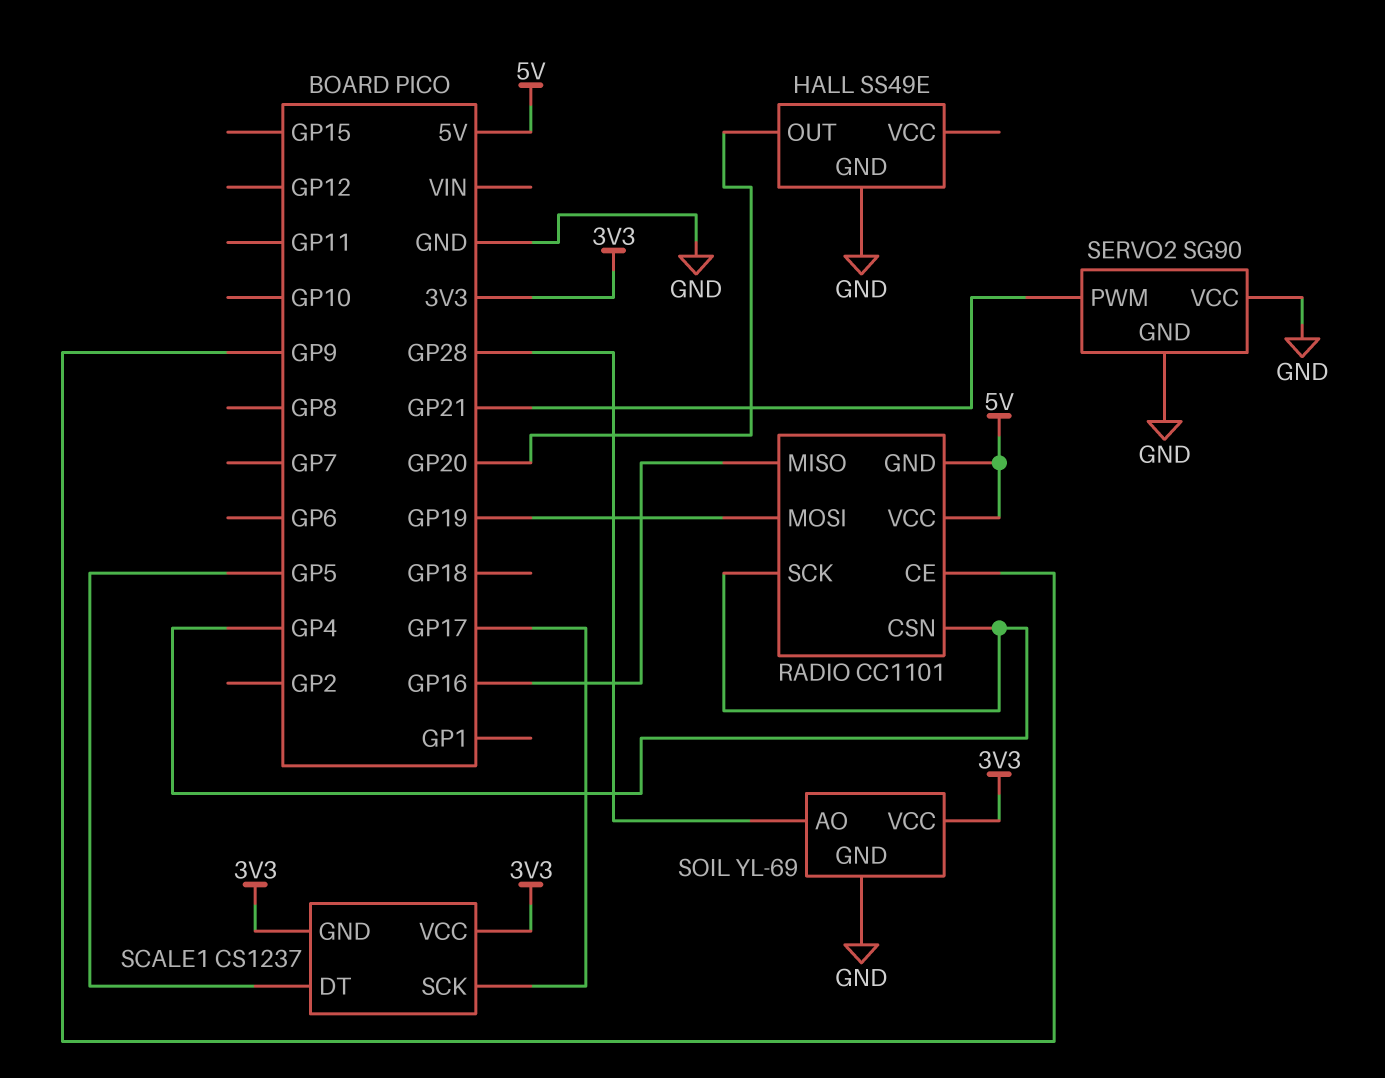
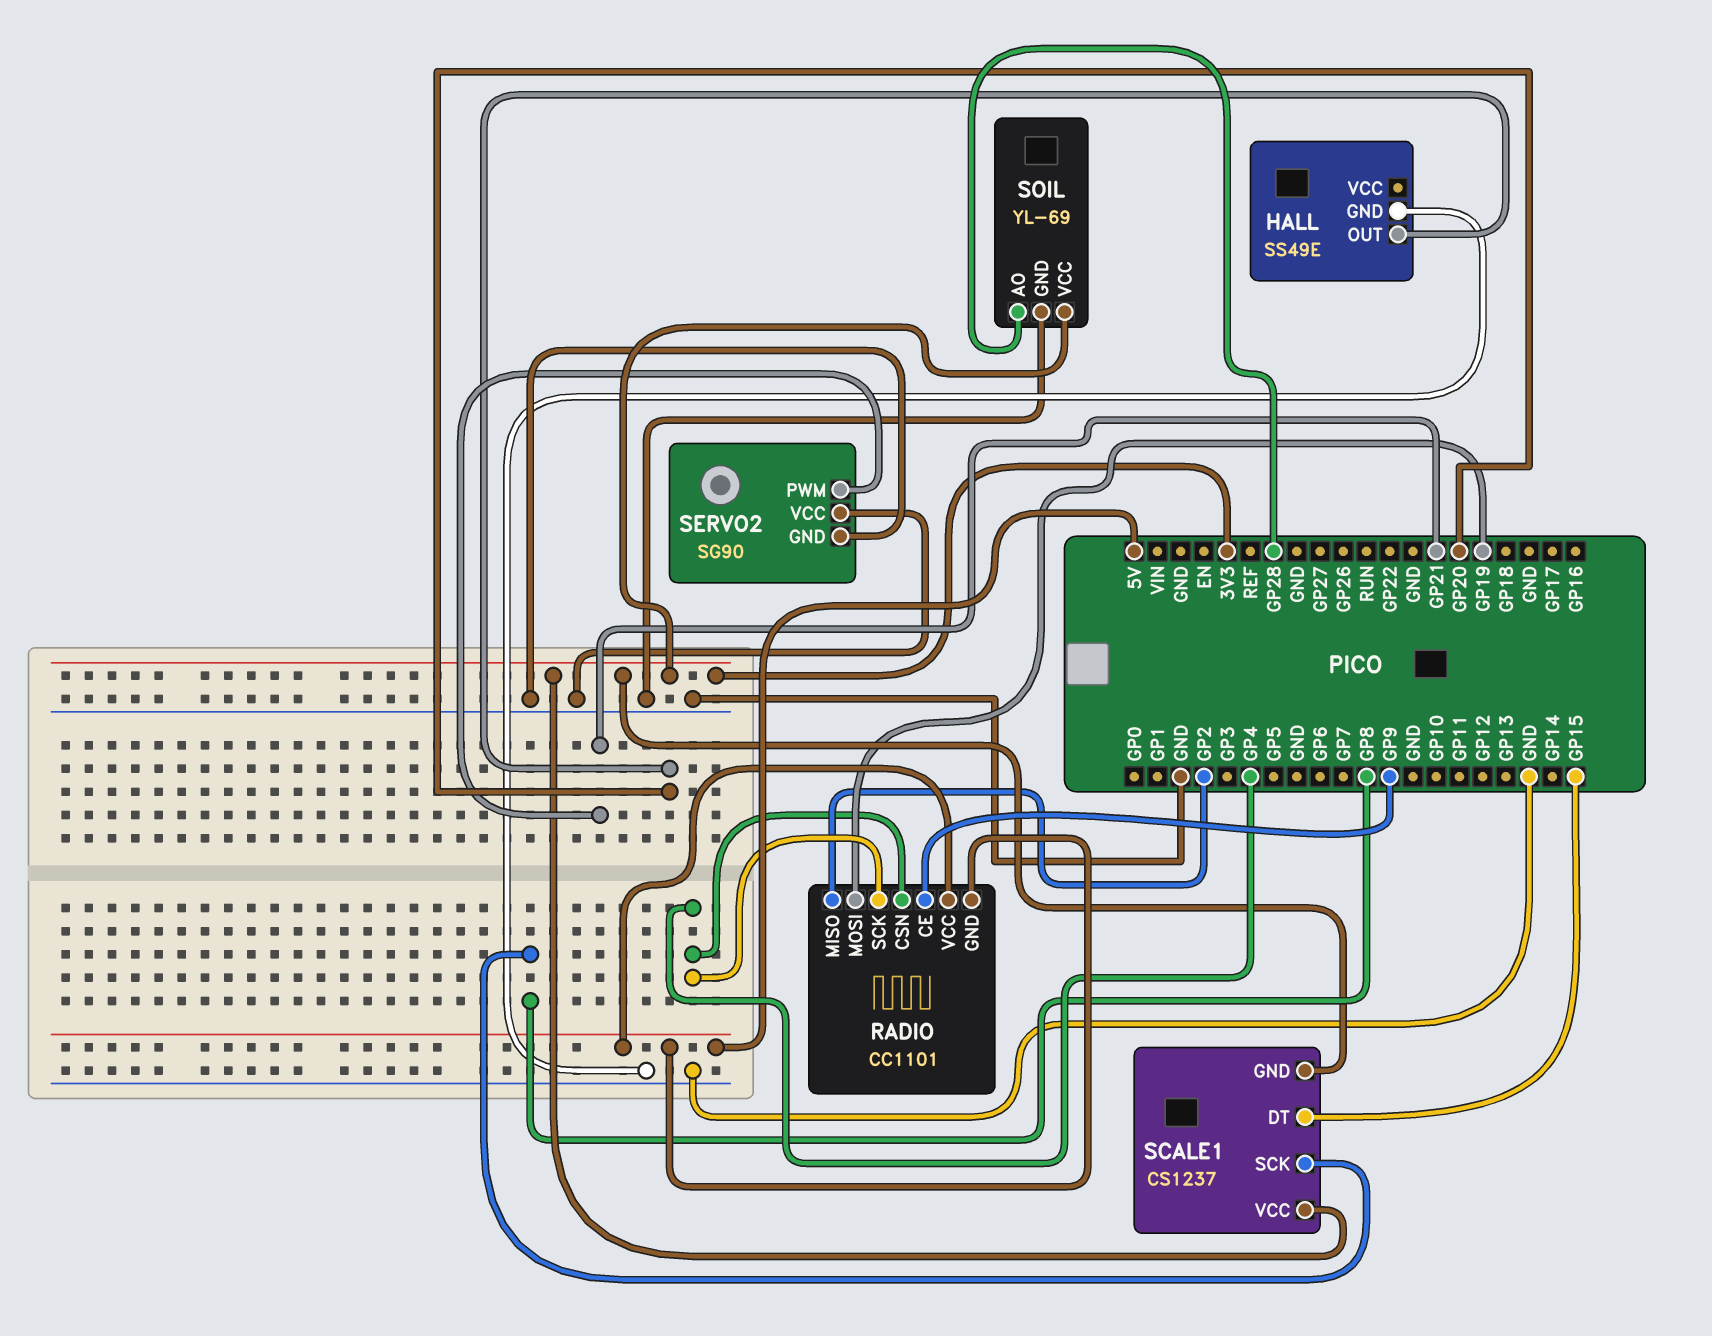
RADIO pin MISO: GP16 -> GP2
SCALE1 pin DT: GP5 -> GP15
SCALE1 pin SCK: GP17 -> GP8

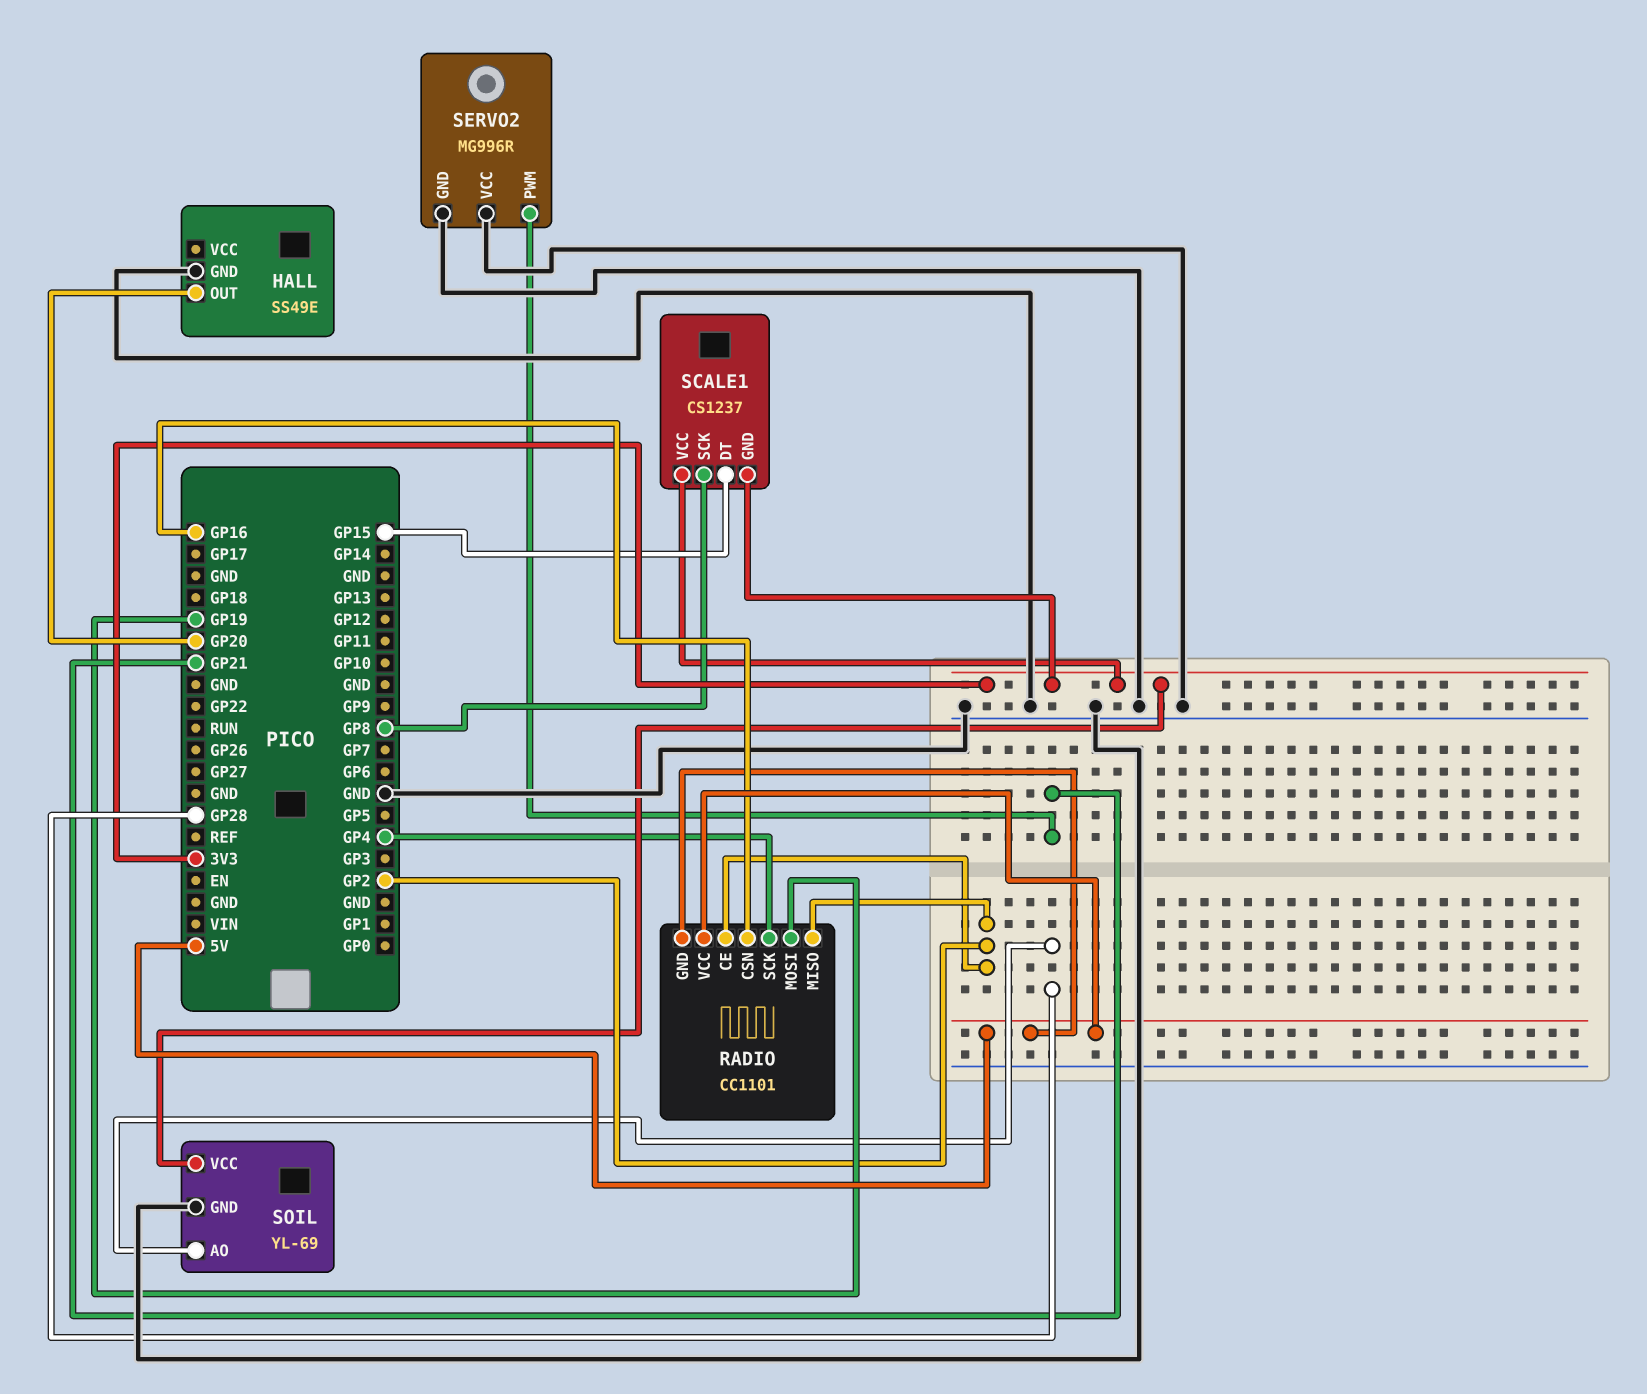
RADIO pin CE: GP9 -> GP2
RADIO pin CSN: GP4 -> GP16
SERVO2: SG90 -> MG996R

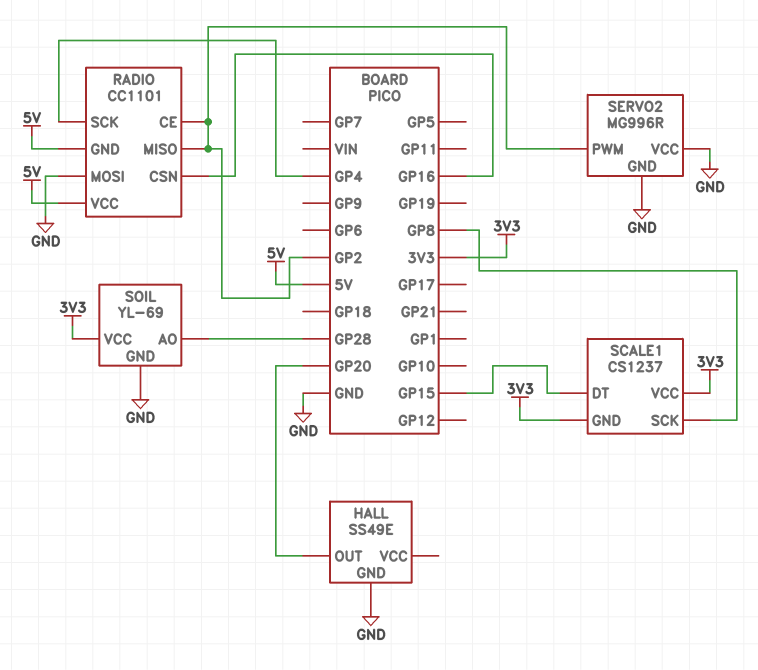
RADIO pin MOSI: GP19 -> GND
SERVO2 pin PWM: GP21 -> GP2

